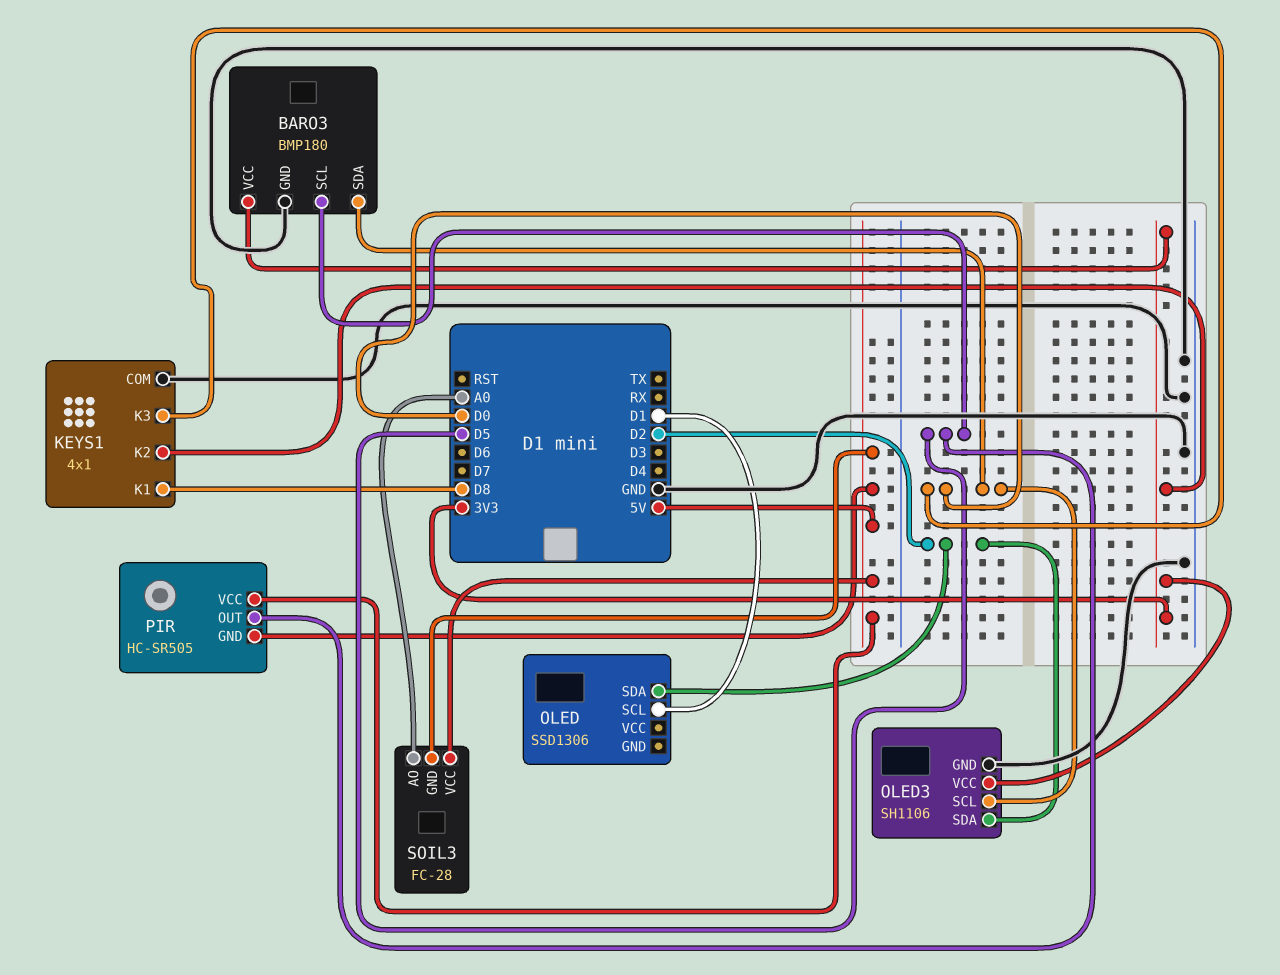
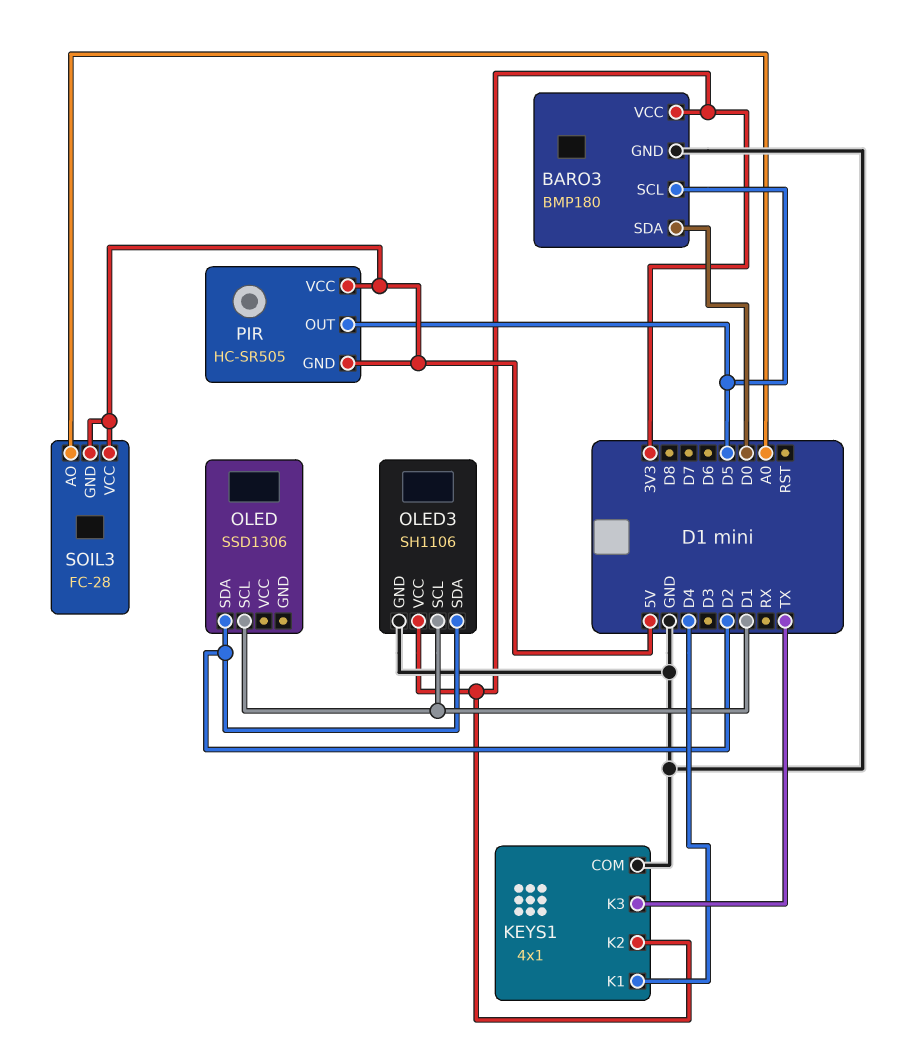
KEYS1 pin K1: D8 -> D4
KEYS1 pin K3: D0 -> TX
OLED3 pin SCL: D0 -> D1

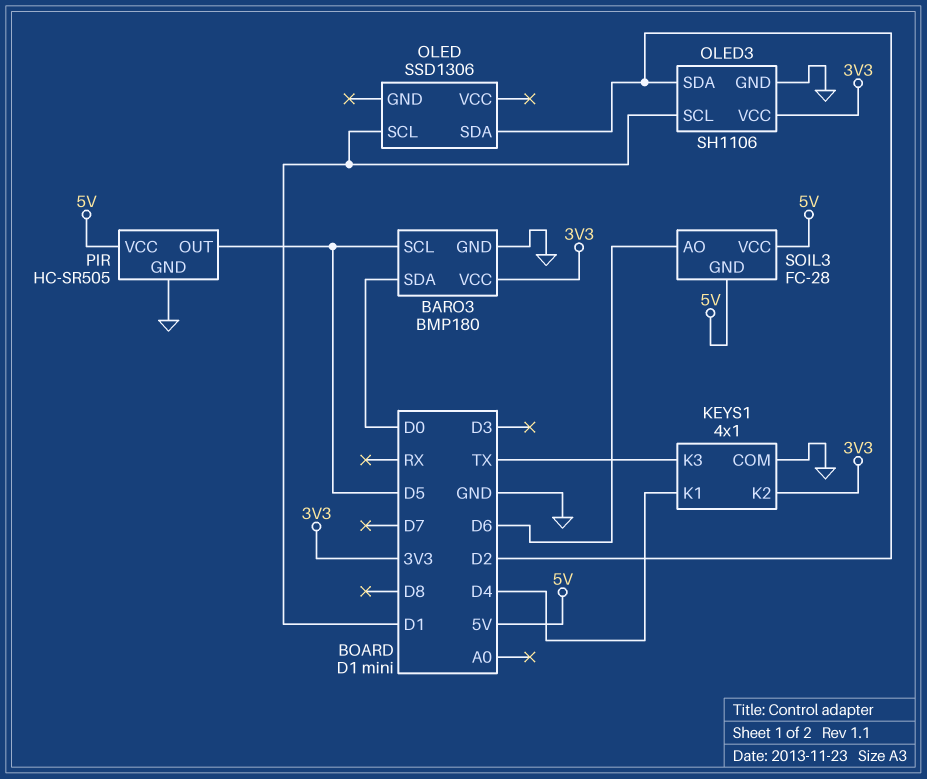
PIR pin GND: 5V -> GND
SOIL3 pin AO: A0 -> D6

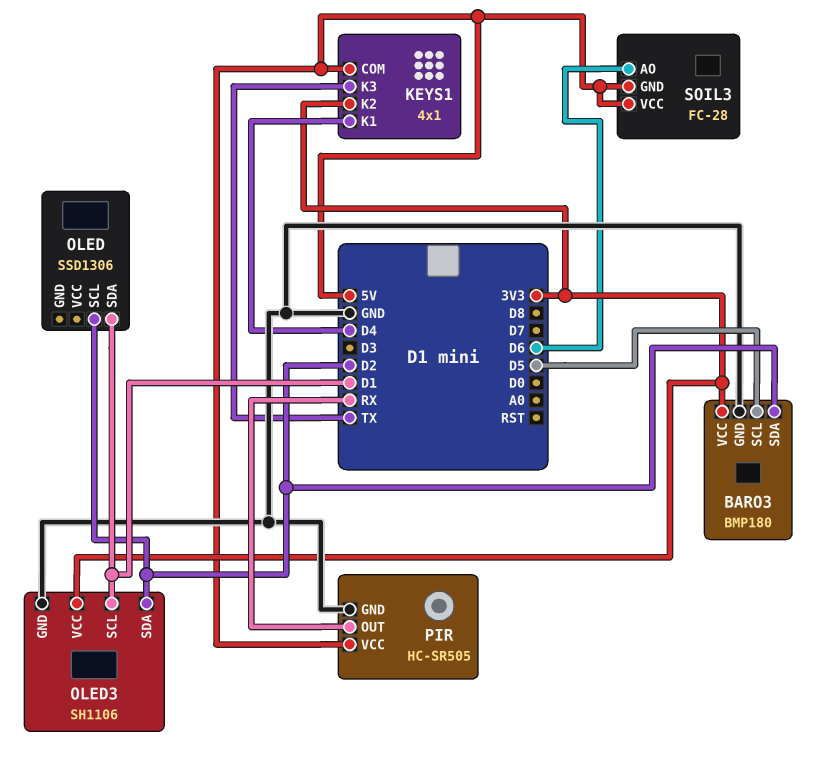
BARO3 pin SDA: D0 -> D2
KEYS1 pin COM: GND -> 5V
OLED pin SCL: D1 -> D2
OLED pin SDA: D2 -> D1
PIR pin OUT: D5 -> RX

